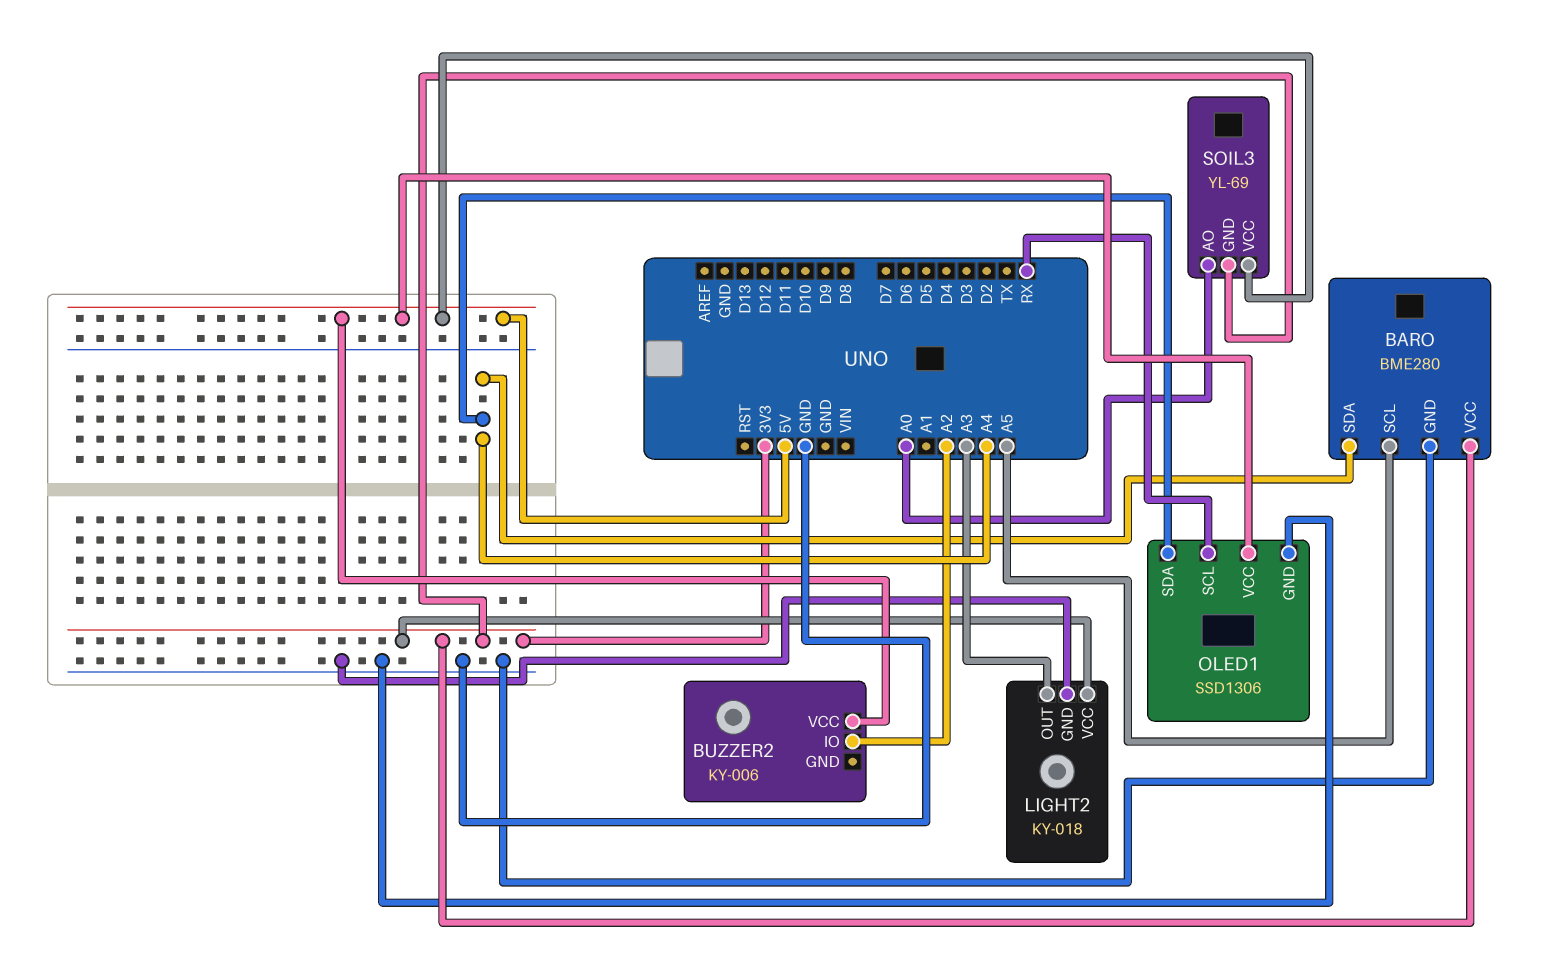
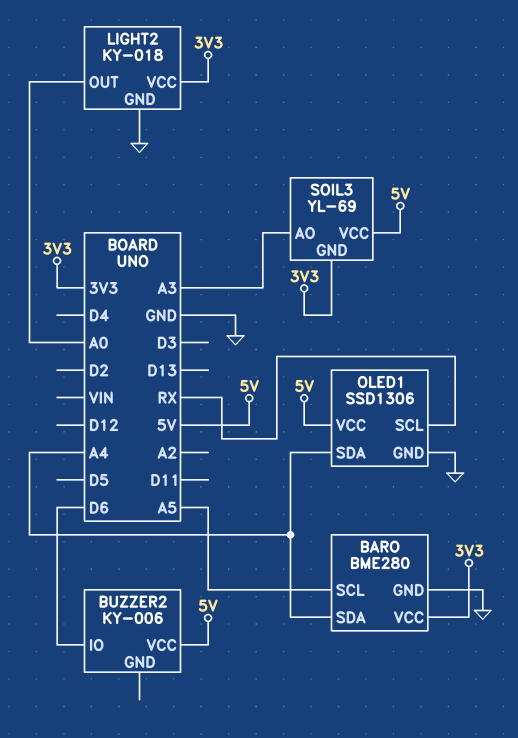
BUZZER2 pin IO: A2 -> D6
LIGHT2 pin OUT: A3 -> A0
SOIL3 pin AO: A0 -> A3

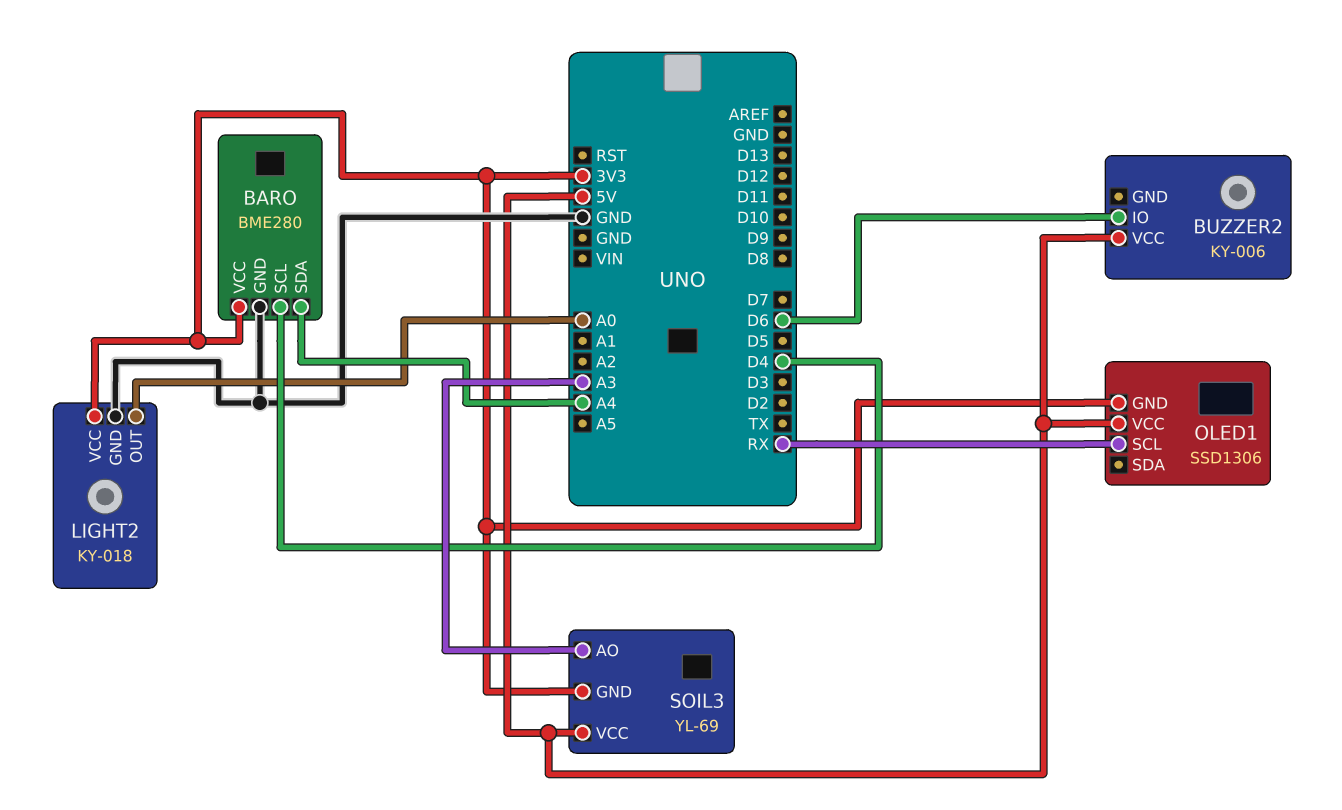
BARO pin SCL: A5 -> D4
OLED1 pin GND: GND -> 3V3
OLED1 pin SDA: A4 -> none

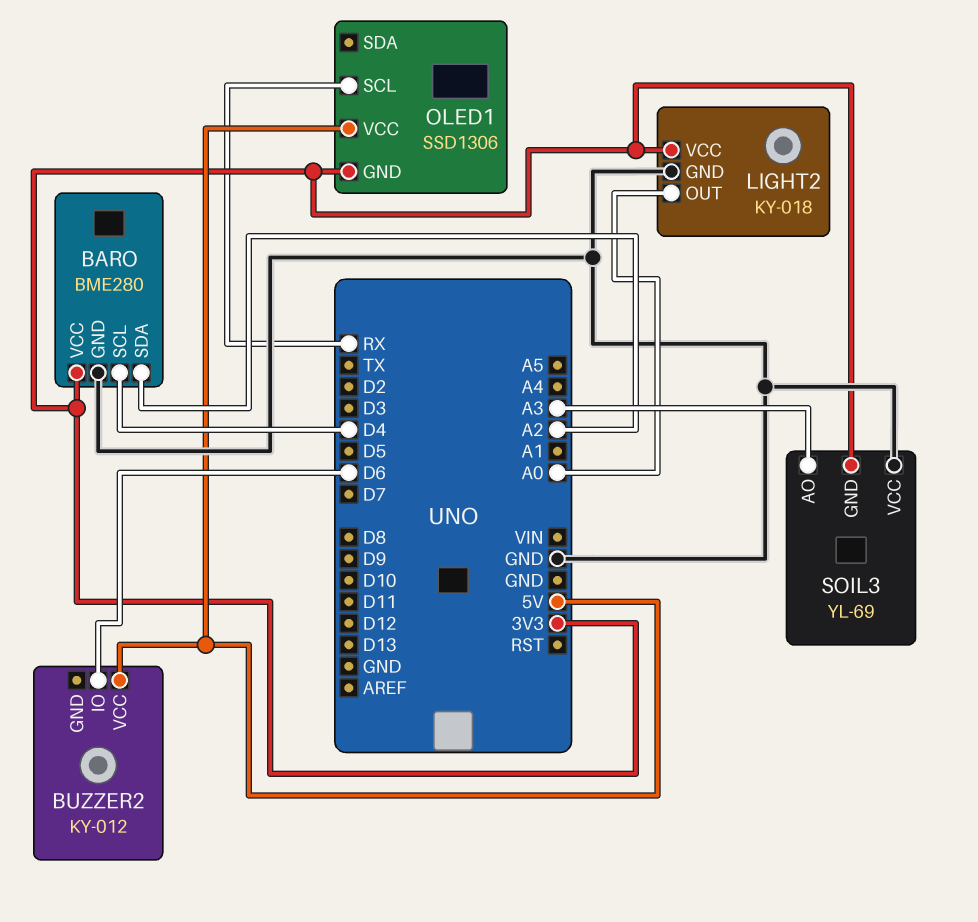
BARO pin SDA: A4 -> A2
BUZZER2: KY-006 -> KY-012
SOIL3 pin VCC: 5V -> GND

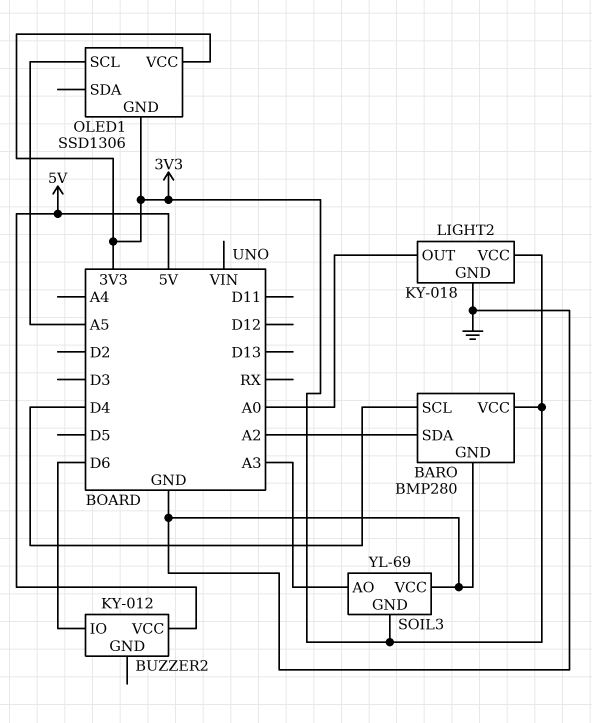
BARO: BME280 -> BMP280
OLED1 pin SCL: RX -> A5
OLED1 pin VCC: 5V -> 3V3

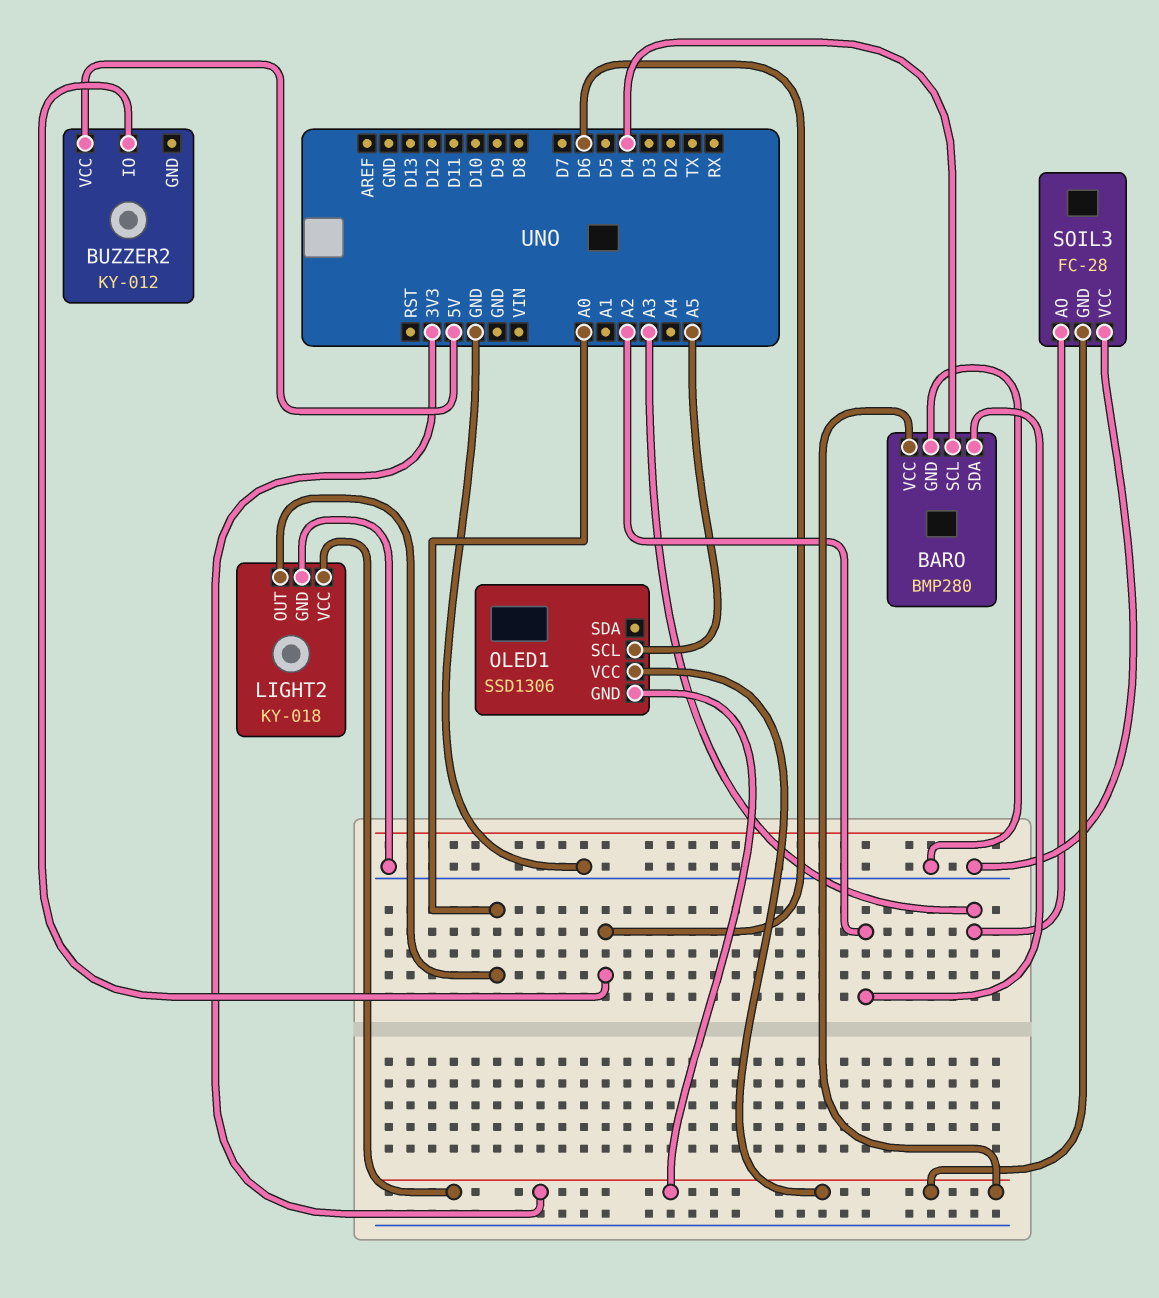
SOIL3: YL-69 -> FC-28

